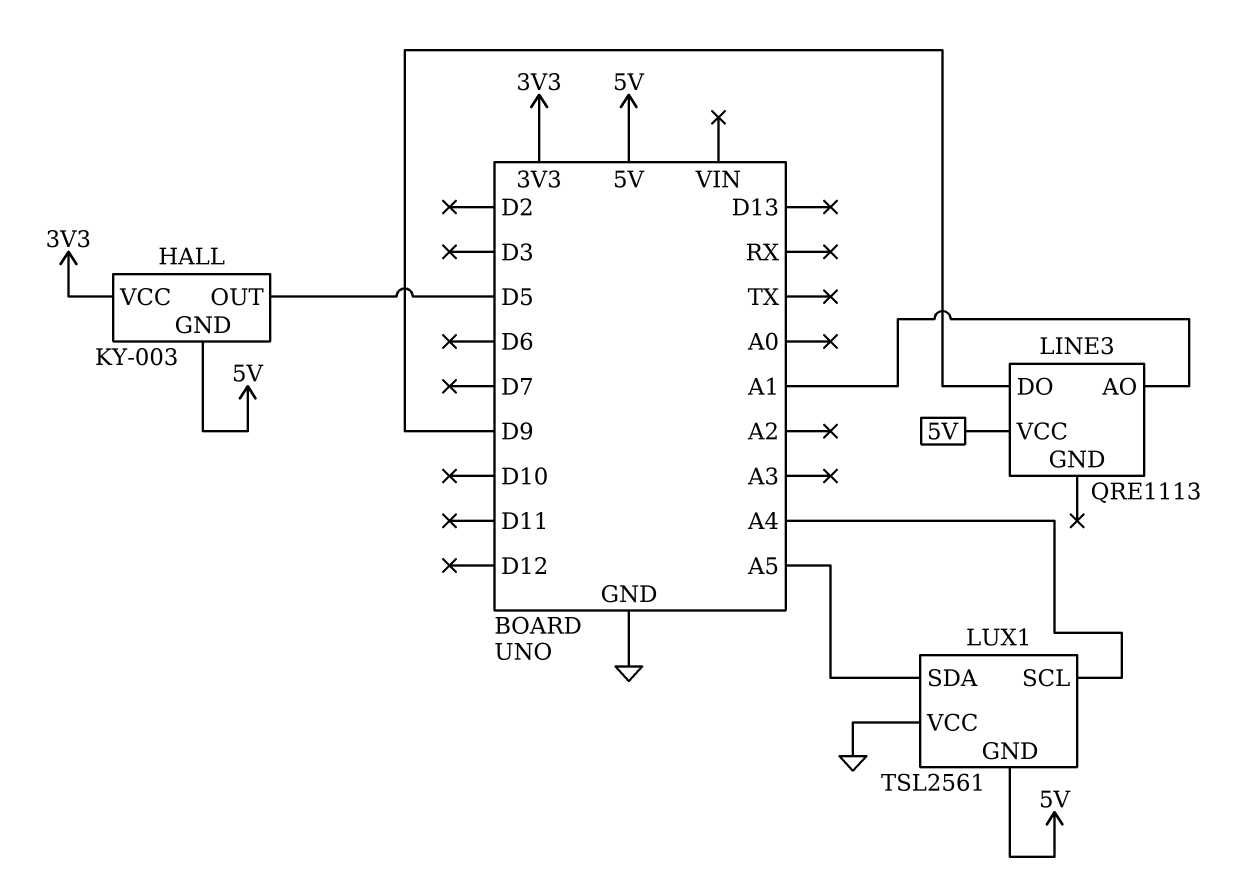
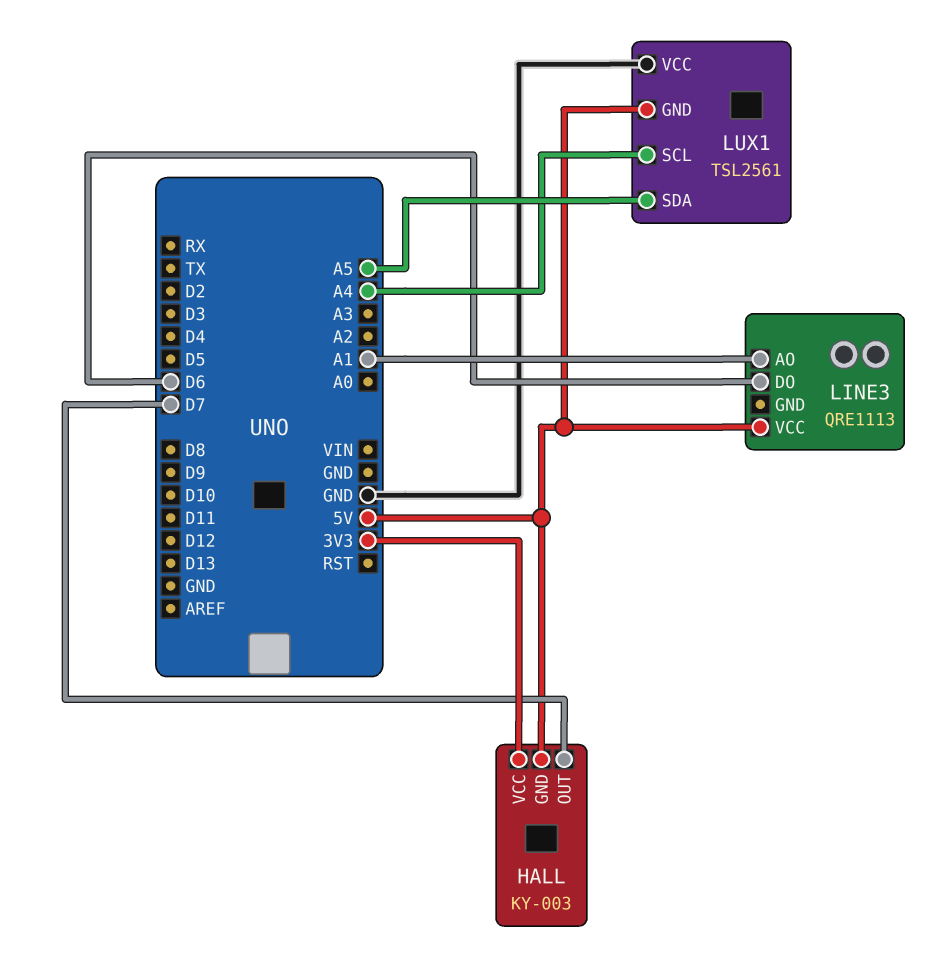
HALL pin OUT: D5 -> D7
LINE3 pin DO: D9 -> D6

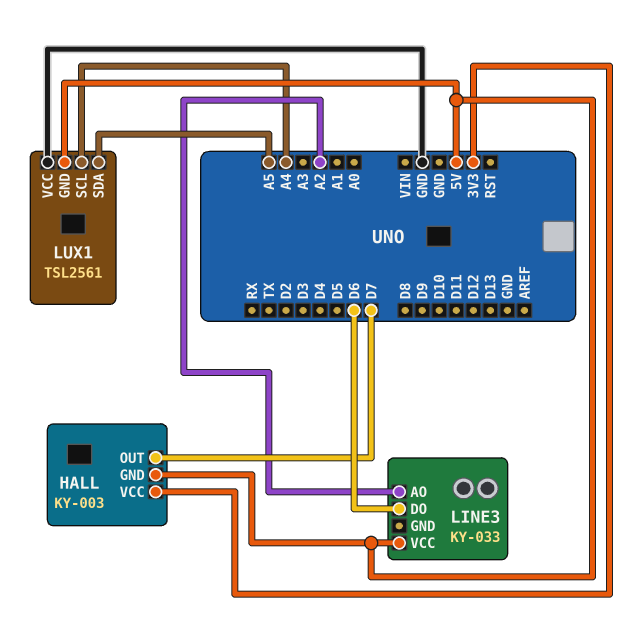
LINE3: QRE1113 -> KY-033
LINE3 pin AO: A1 -> A2

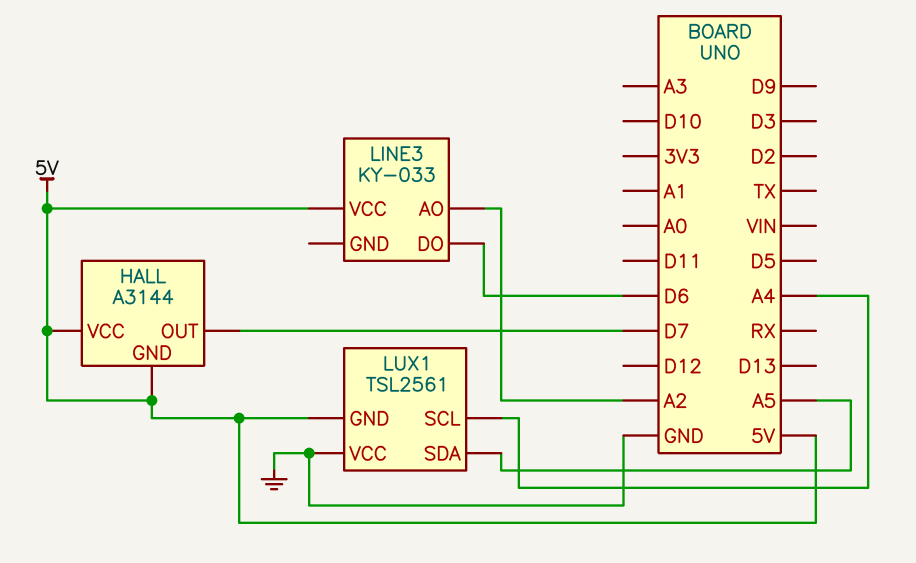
HALL: KY-003 -> A3144
HALL pin VCC: 3V3 -> 5V

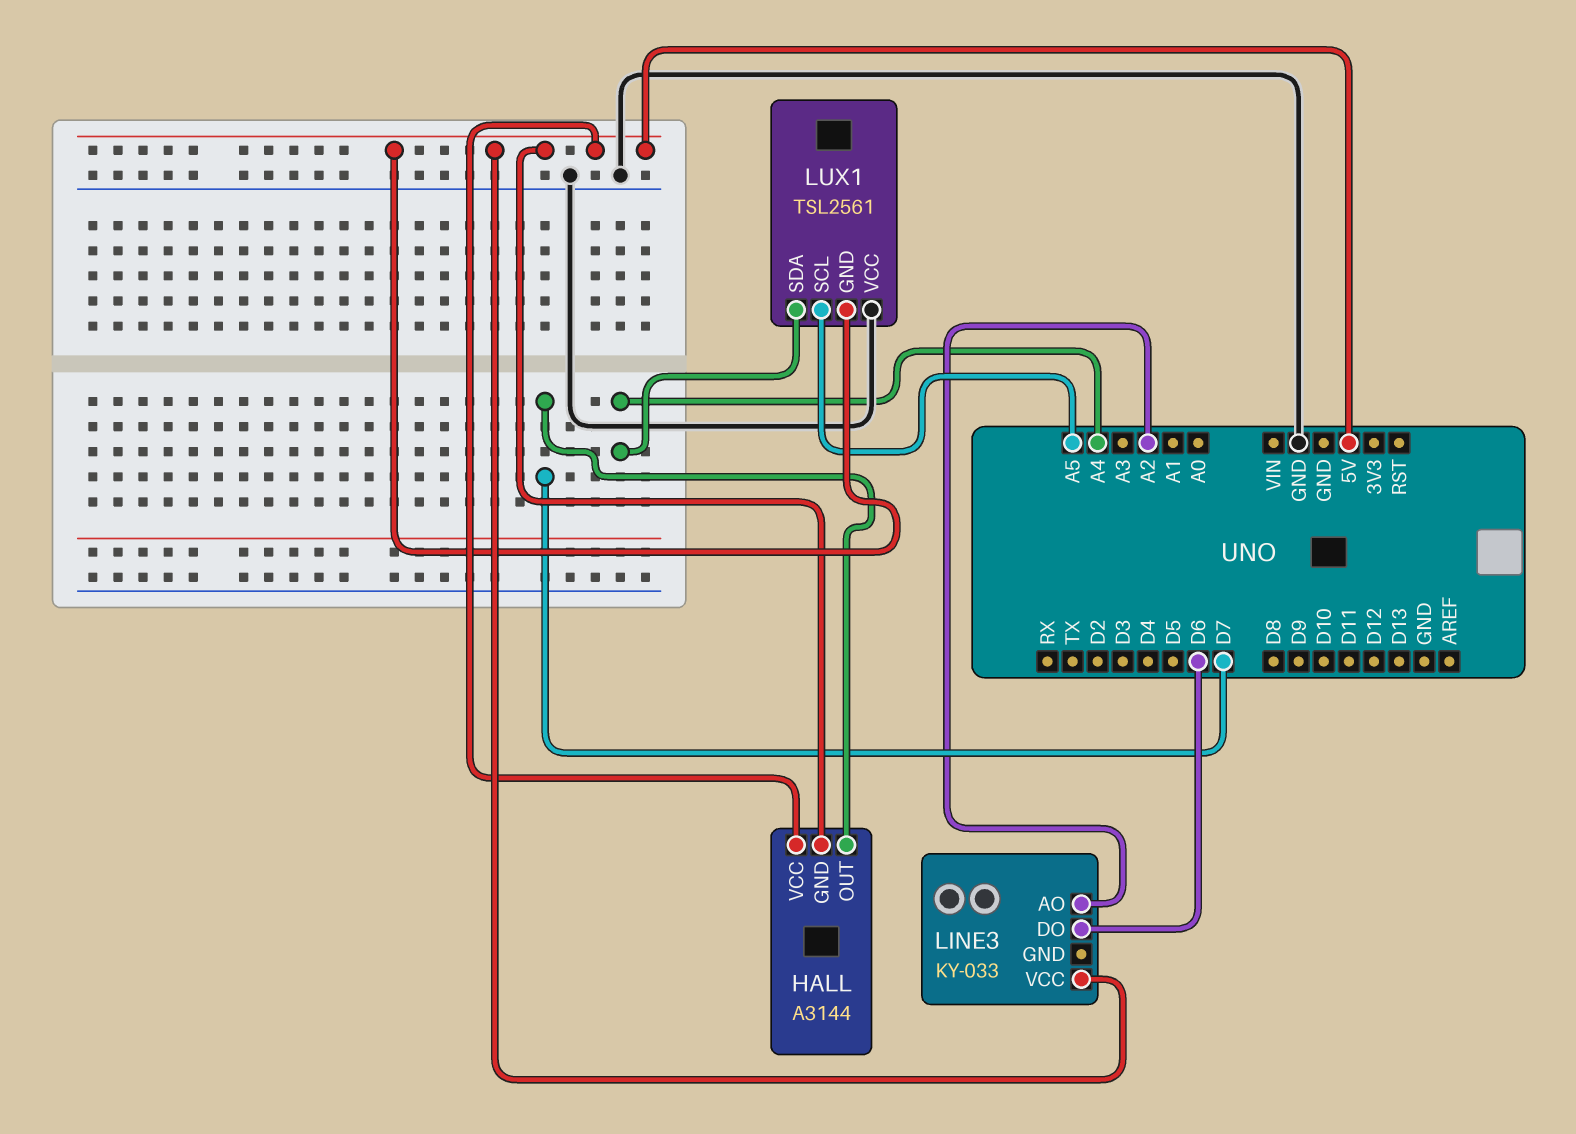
LUX1 pin SCL: A4 -> A5
LUX1 pin SDA: A5 -> A4

